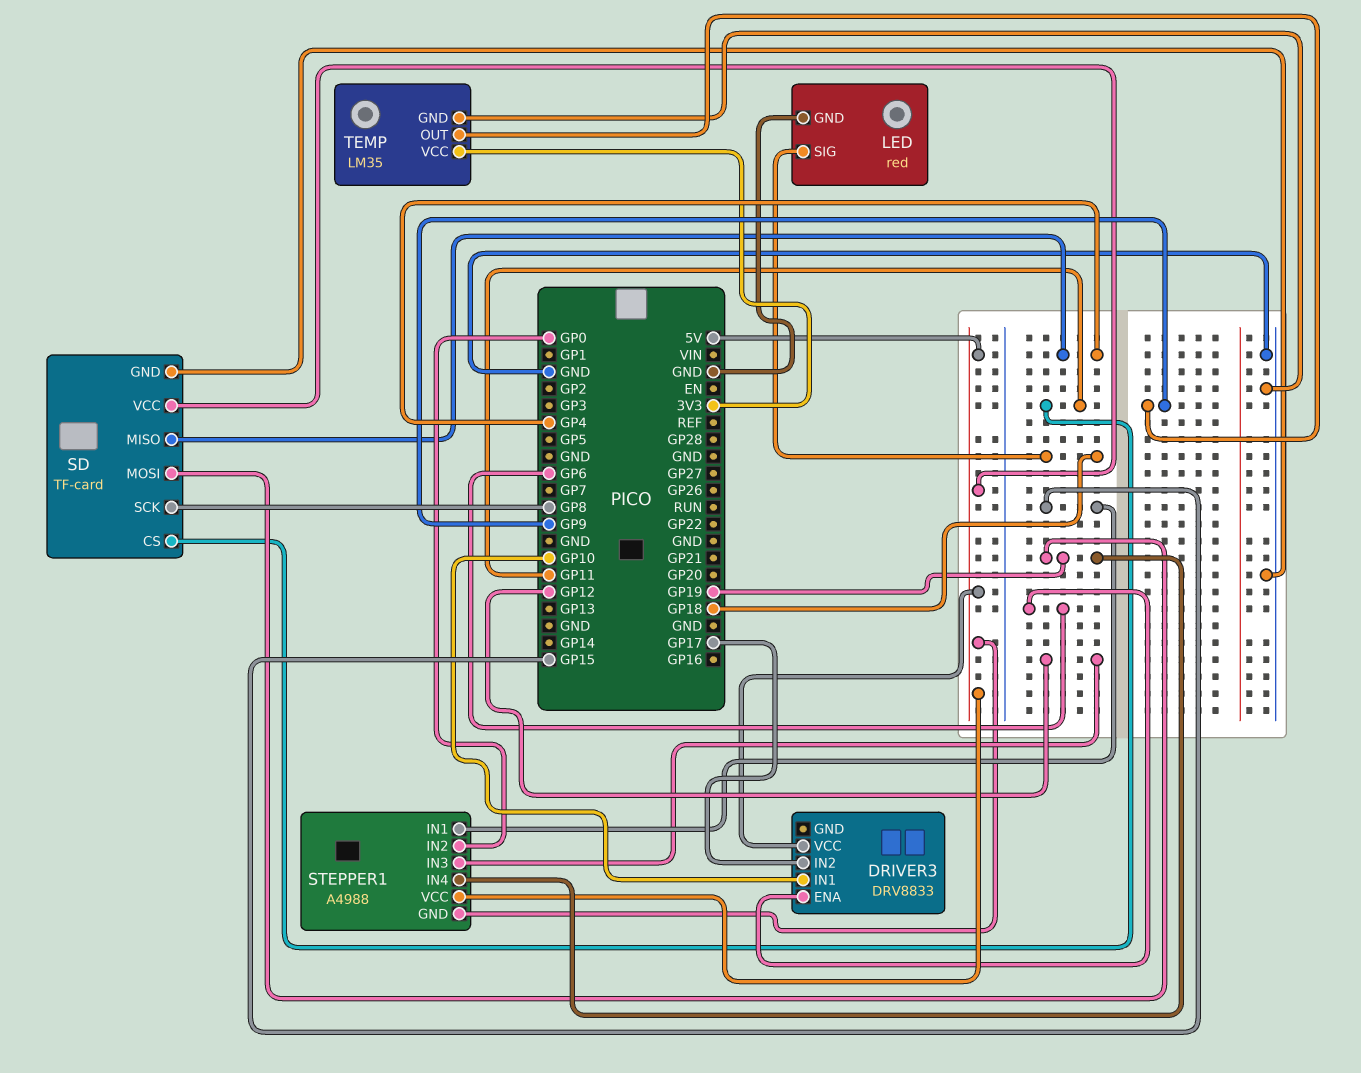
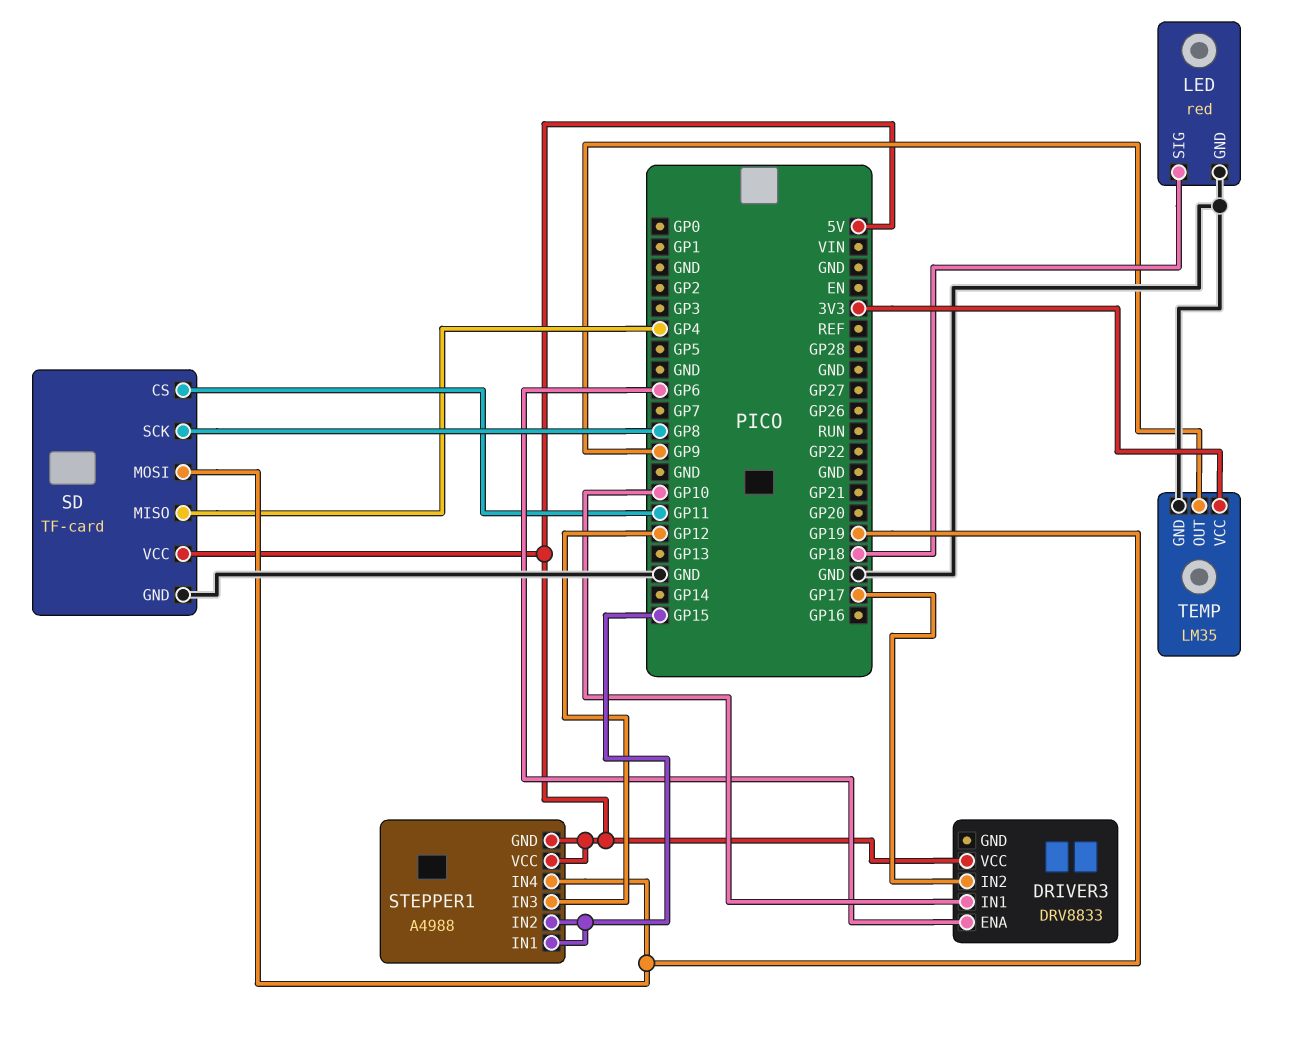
STEPPER1 pin IN2: GP0 -> GP15

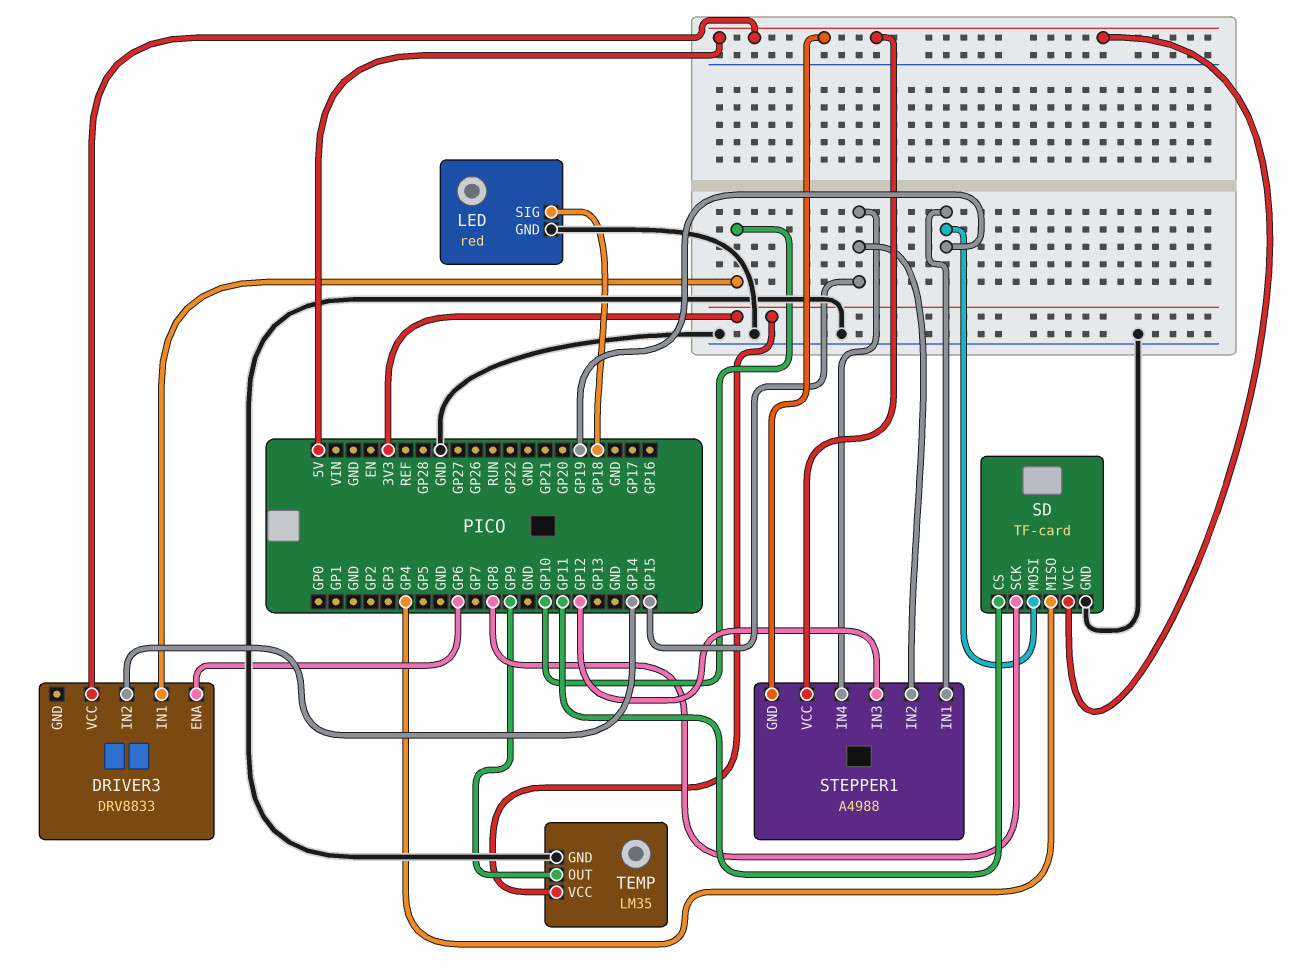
DRIVER3 pin IN2: GP17 -> GP14
STEPPER1 pin IN1: GP15 -> GP19
STEPPER1 pin IN4: GP19 -> GP15

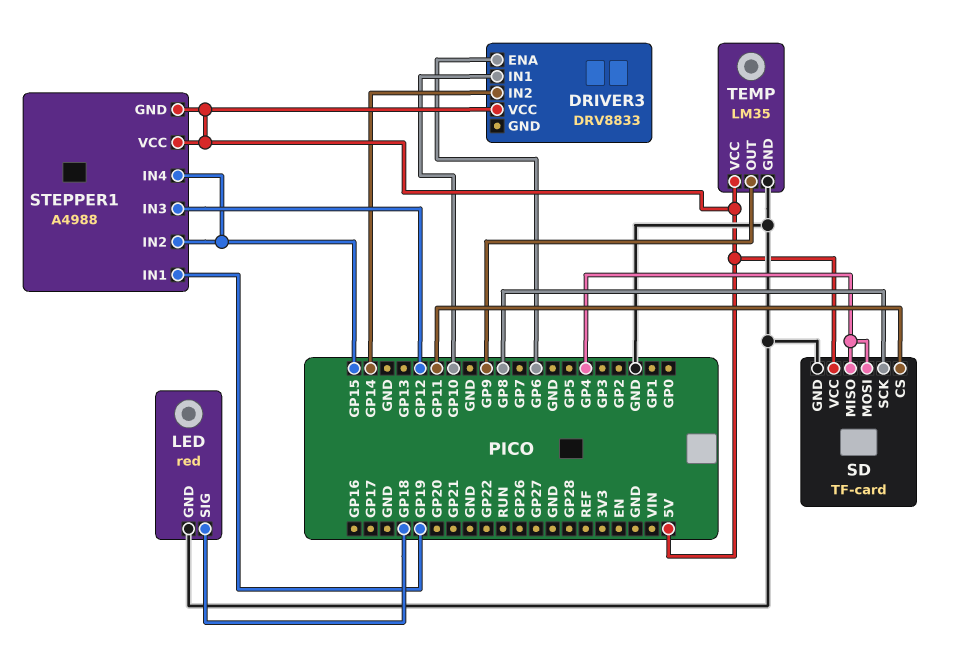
SD pin MOSI: GP19 -> GP4
TEMP pin VCC: 3V3 -> 5V

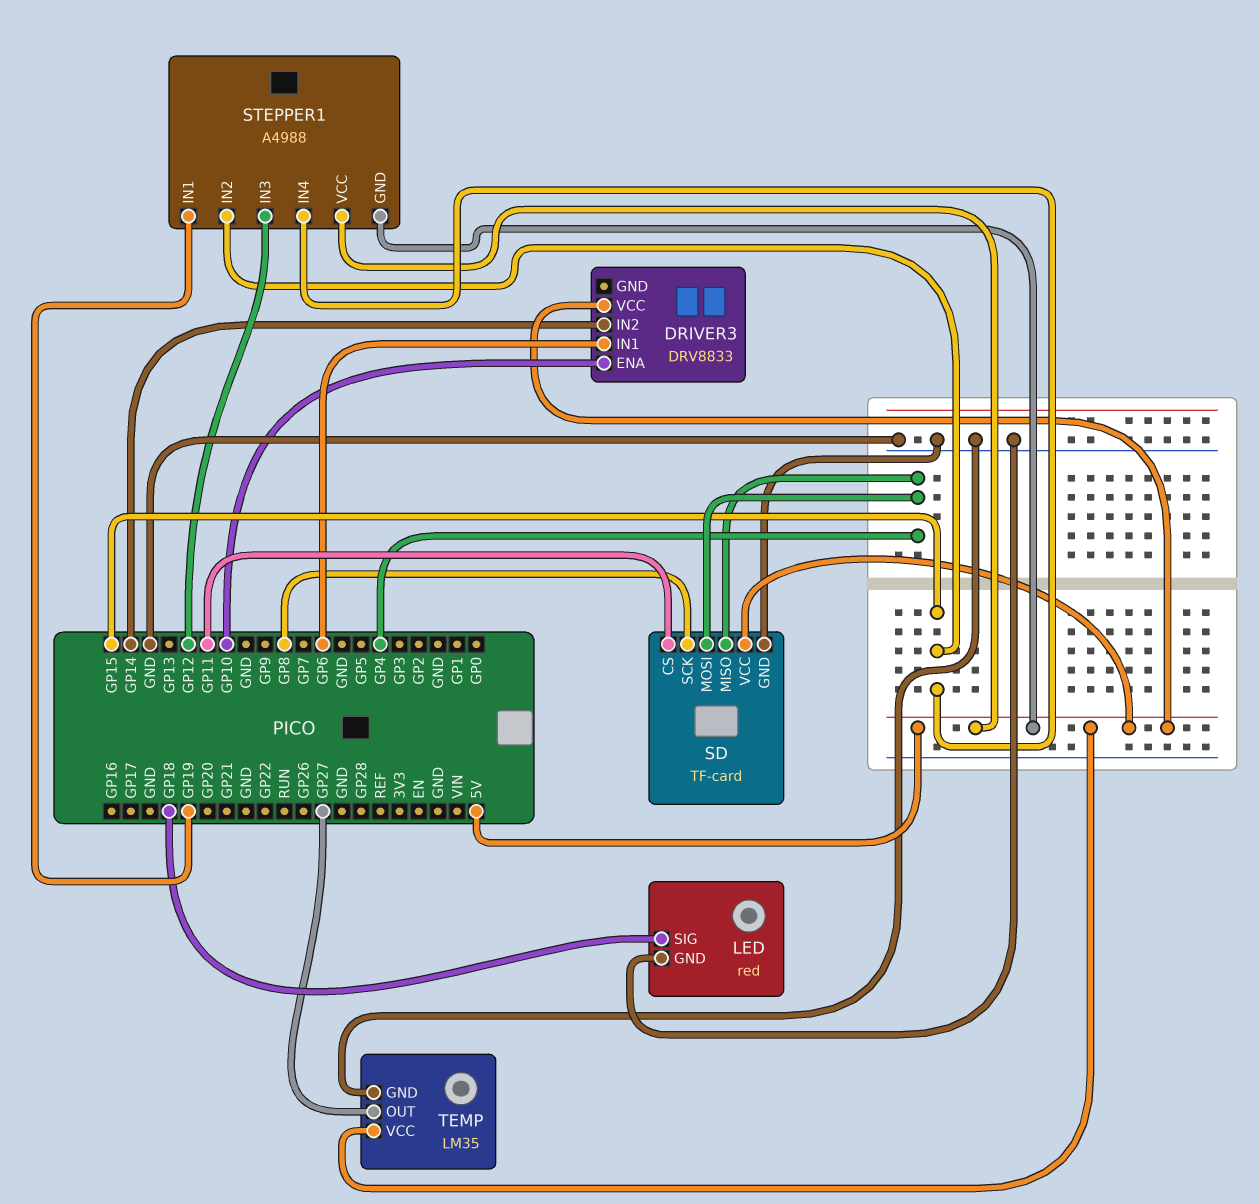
DRIVER3 pin ENA: GP6 -> GP10
DRIVER3 pin IN1: GP10 -> GP6
TEMP pin OUT: GP9 -> GP27

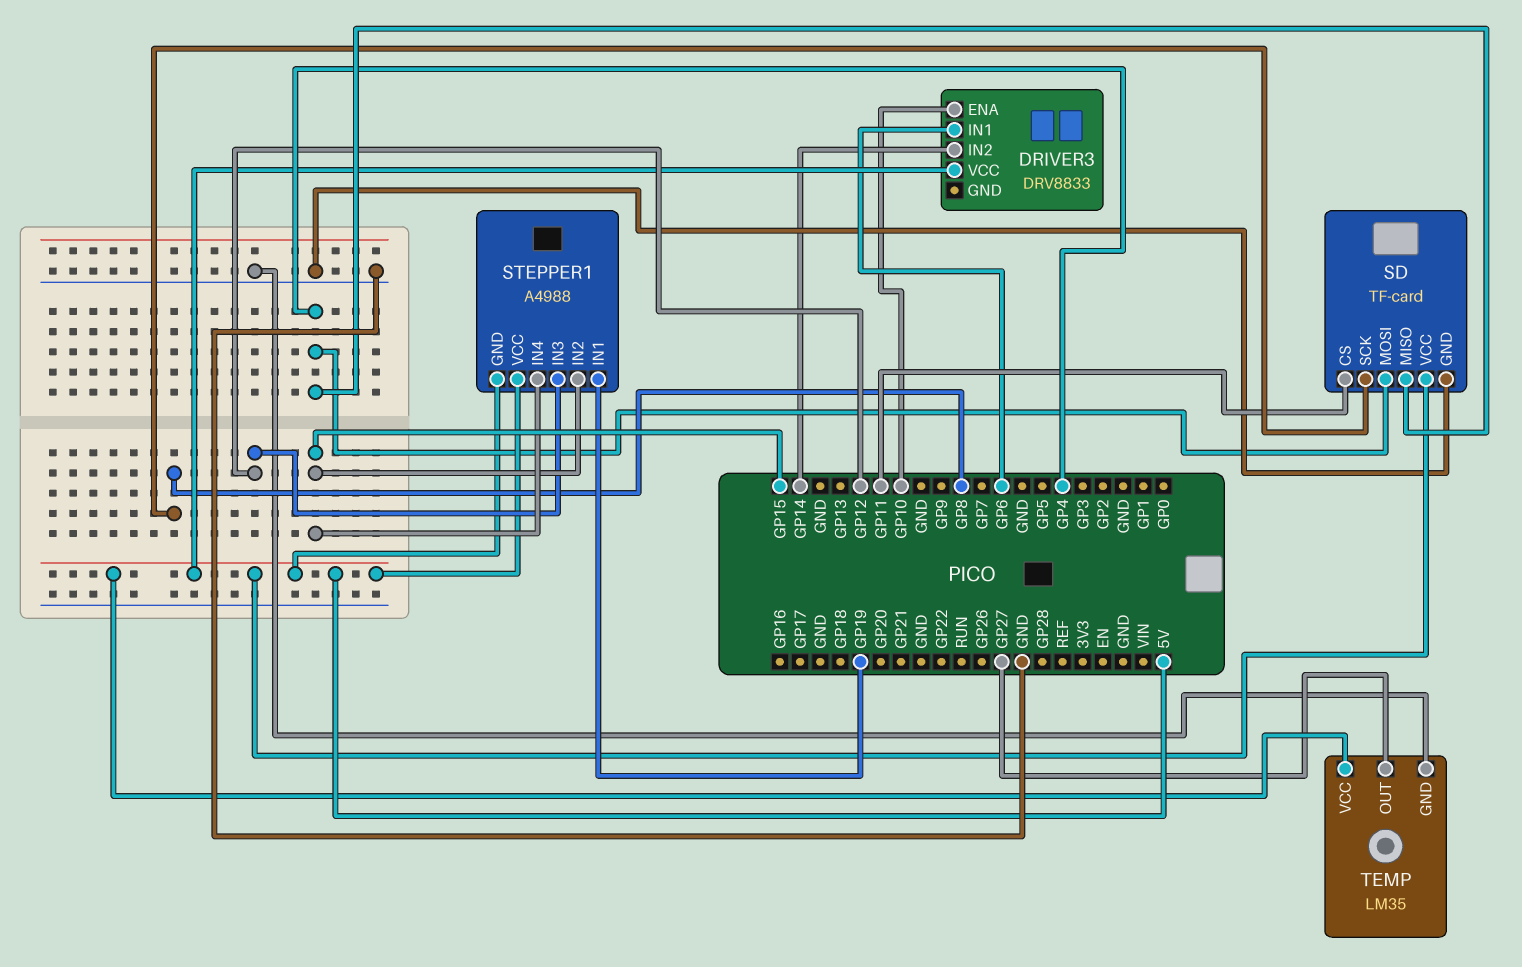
LED: red -> none
LED pin GND: GND -> none
LED pin SIG: GP18 -> none

